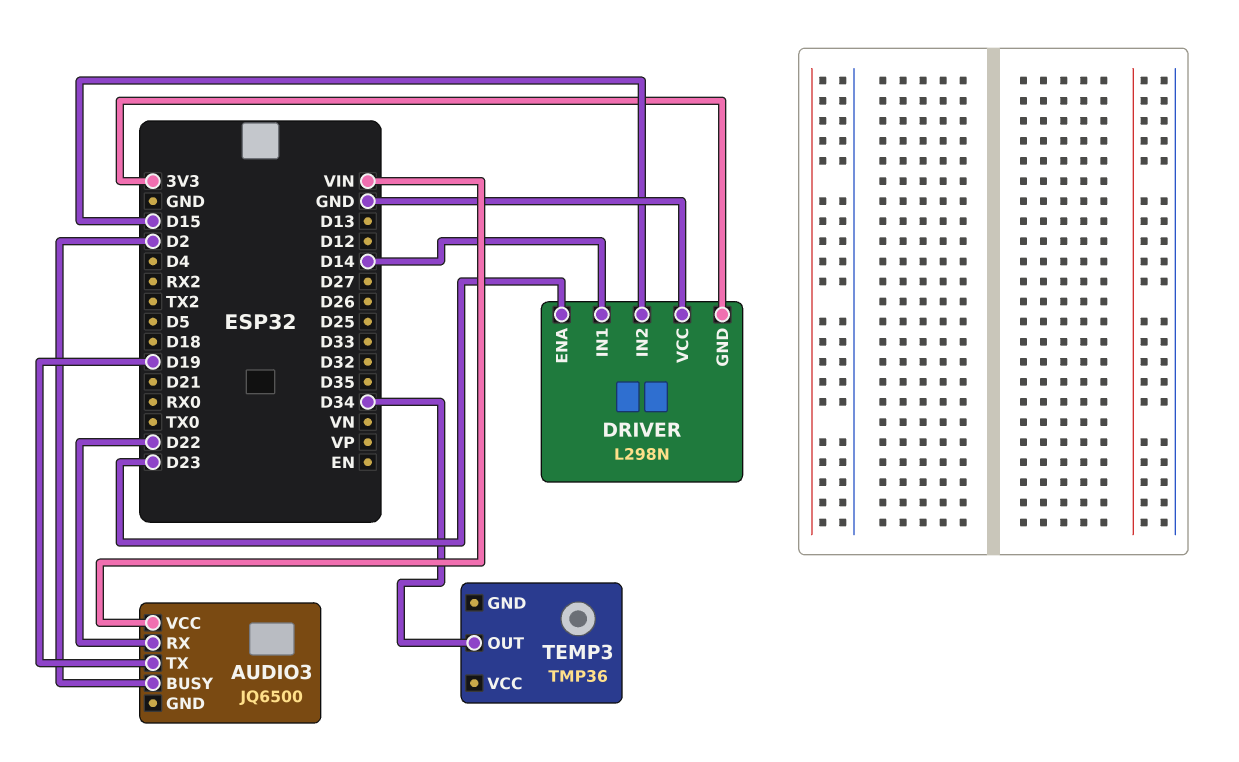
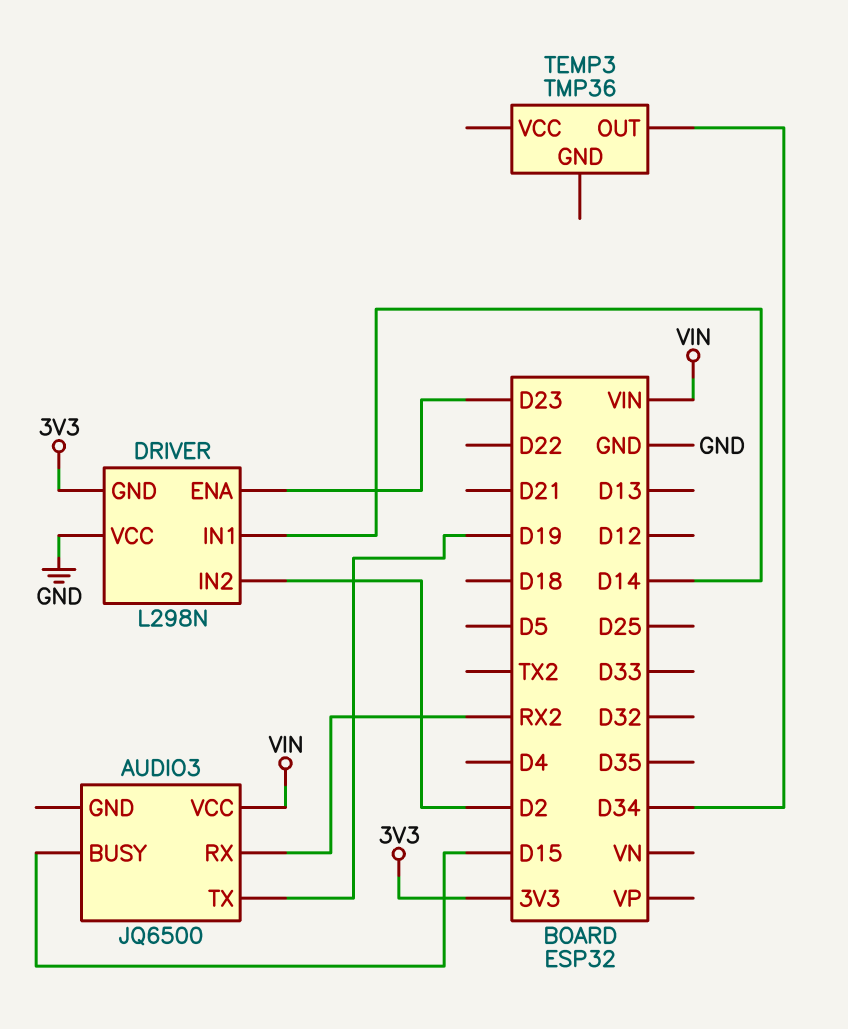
AUDIO3 pin BUSY: D2 -> D15
AUDIO3 pin RX: D22 -> RX2
DRIVER pin IN2: D15 -> D2

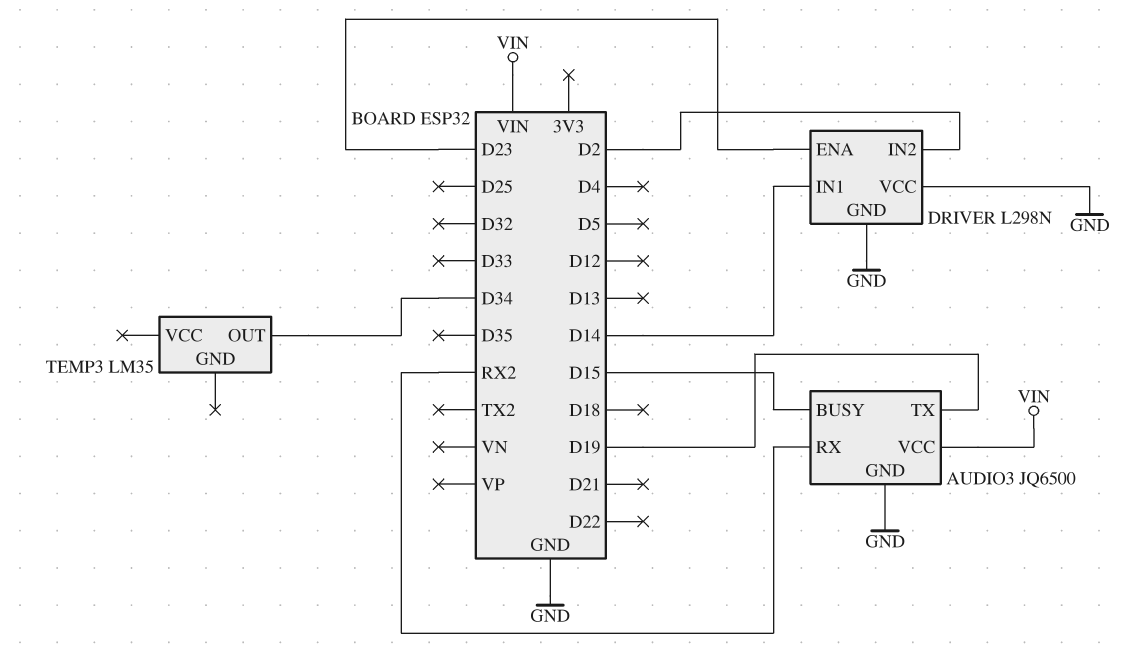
AUDIO3 pin GND: none -> GND
DRIVER pin GND: 3V3 -> GND
TEMP3: TMP36 -> LM35

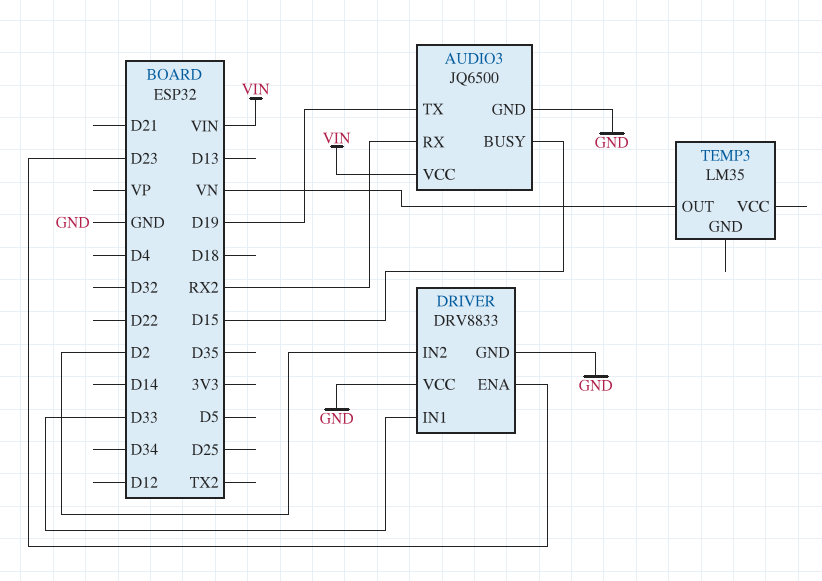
DRIVER: L298N -> DRV8833
DRIVER pin IN1: D14 -> D33
TEMP3 pin OUT: D34 -> VN

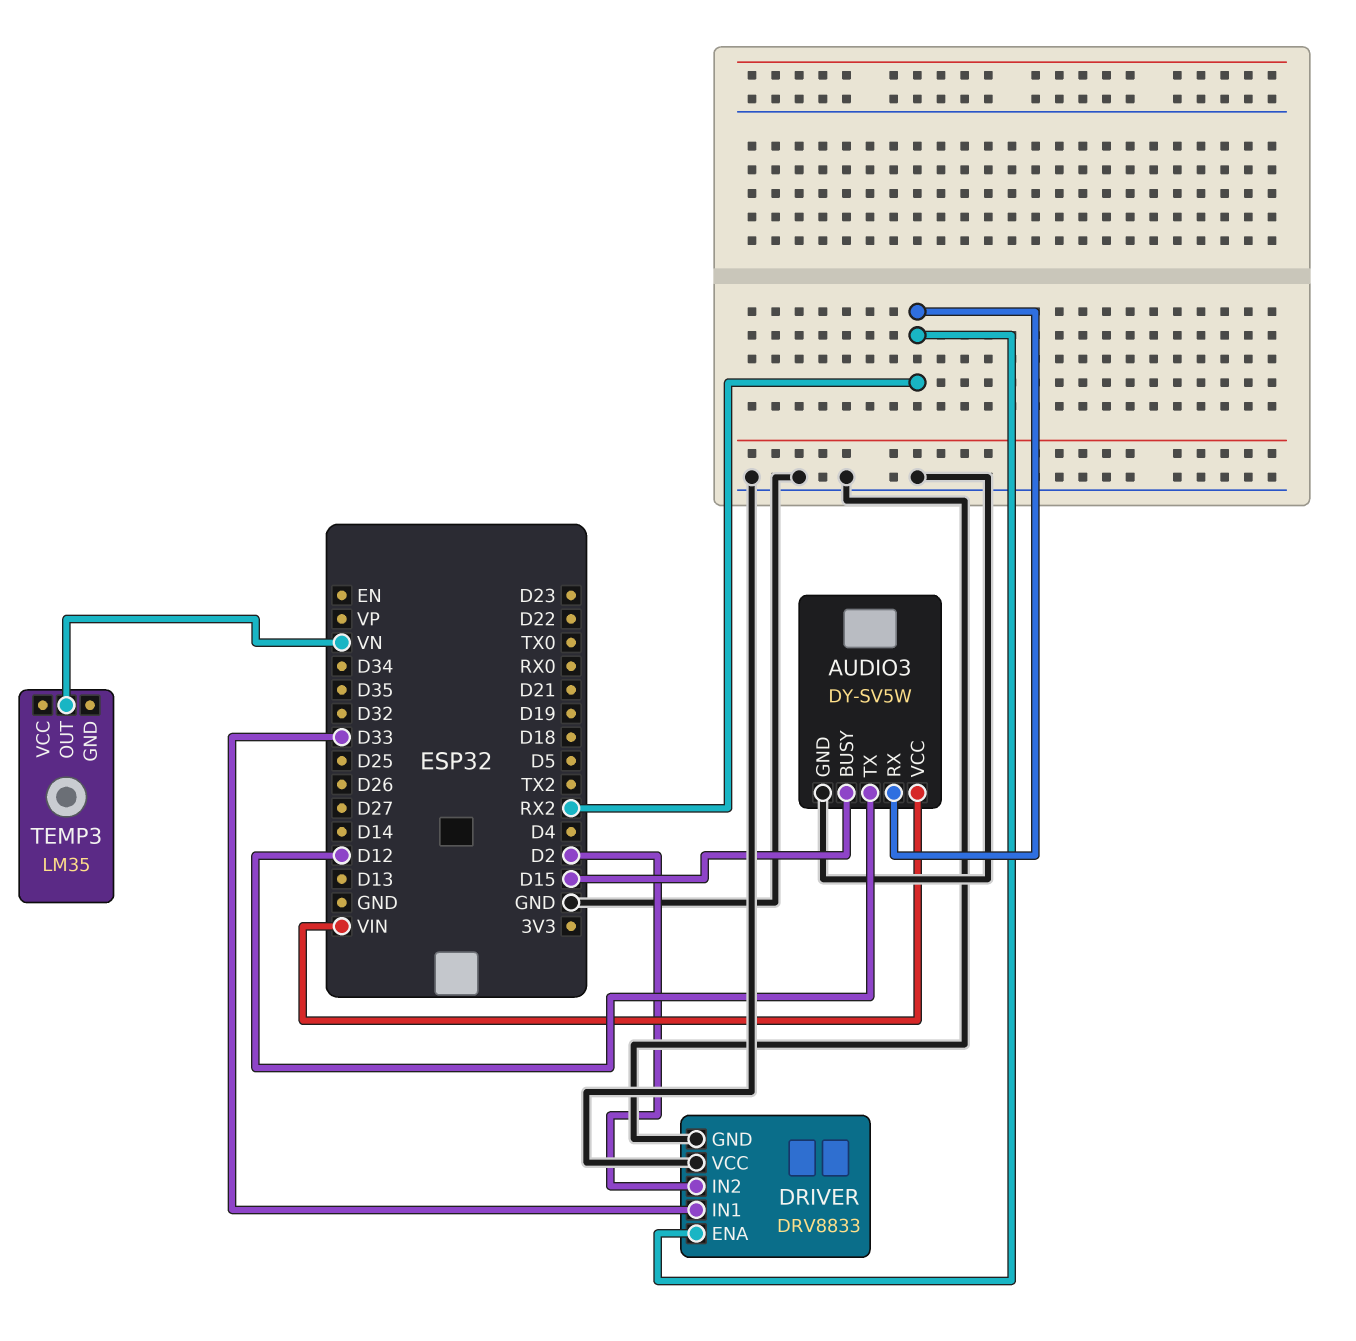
AUDIO3: JQ6500 -> DY-SV5W
AUDIO3 pin TX: D19 -> D12
DRIVER pin ENA: D23 -> RX2

